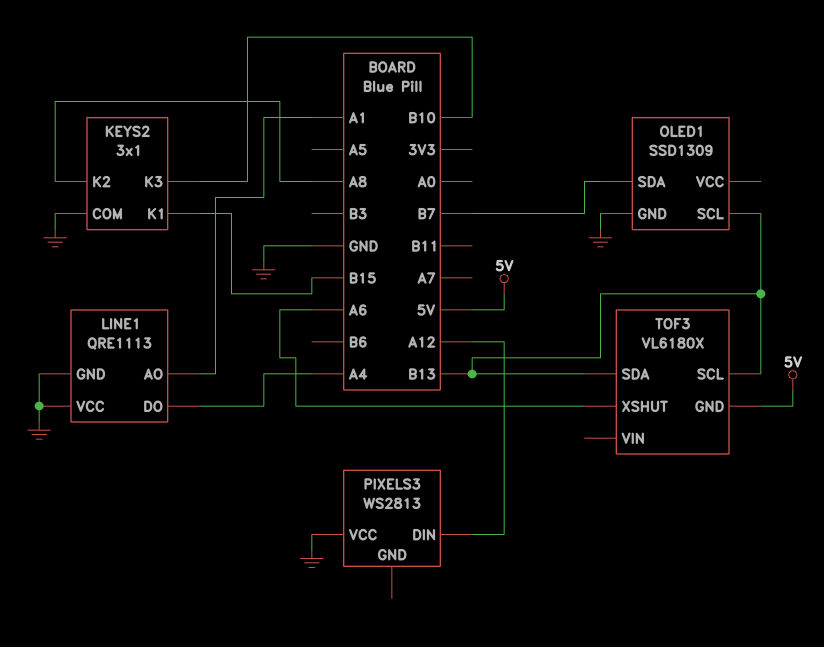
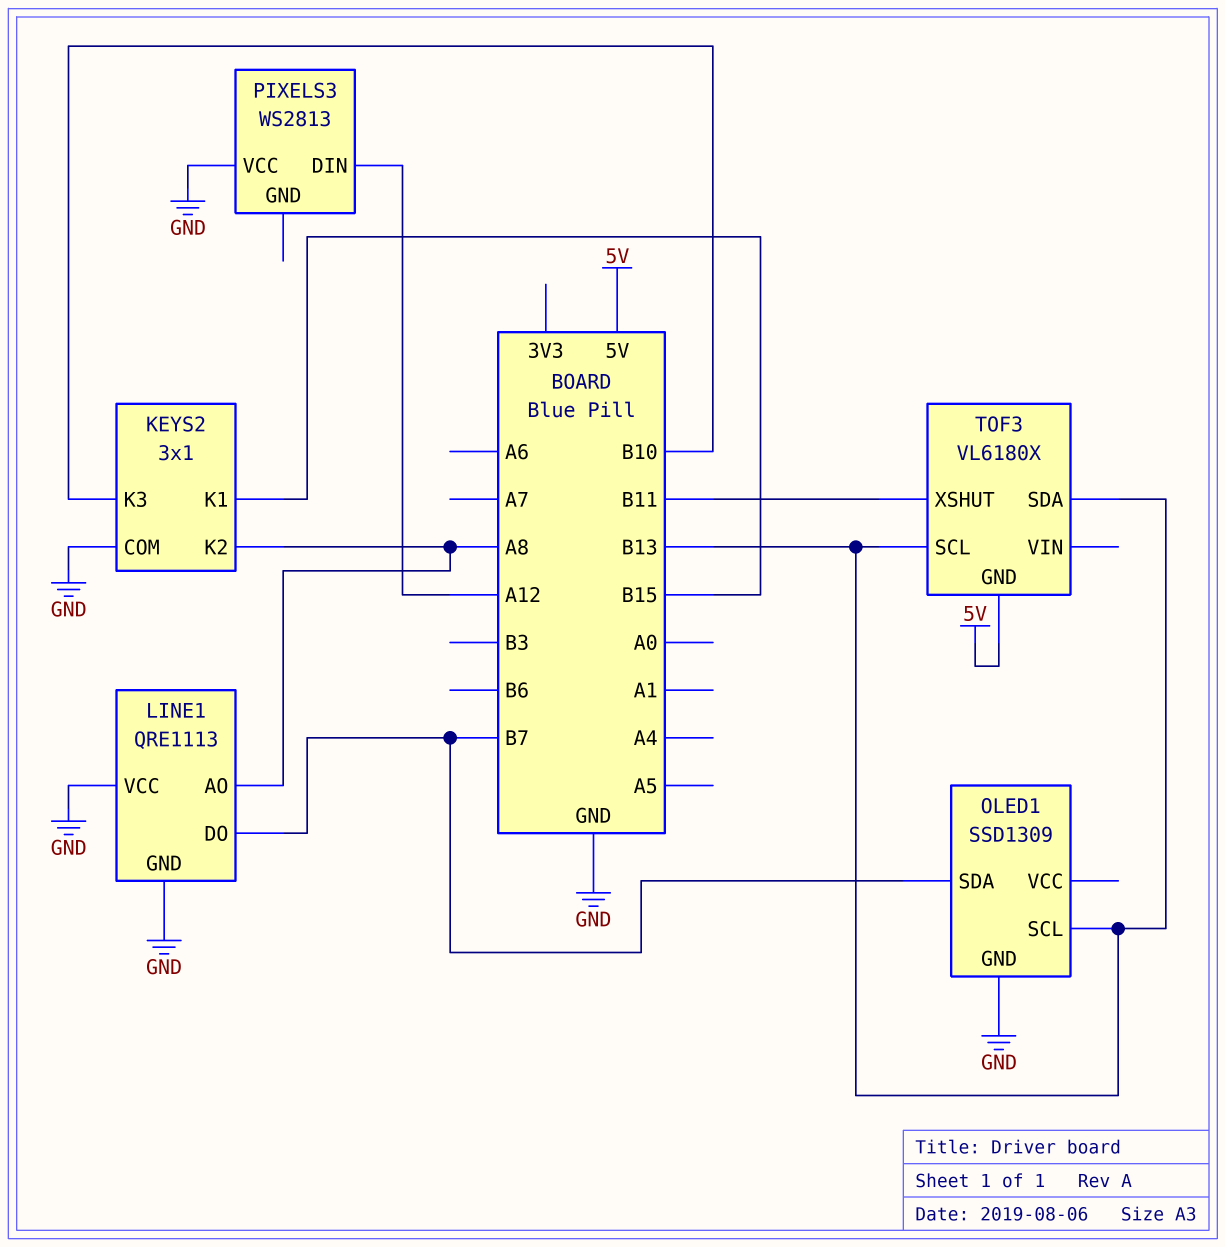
LINE1 pin AO: A1 -> A8
LINE1 pin DO: A4 -> B7
TOF3 pin XSHUT: A6 -> B11

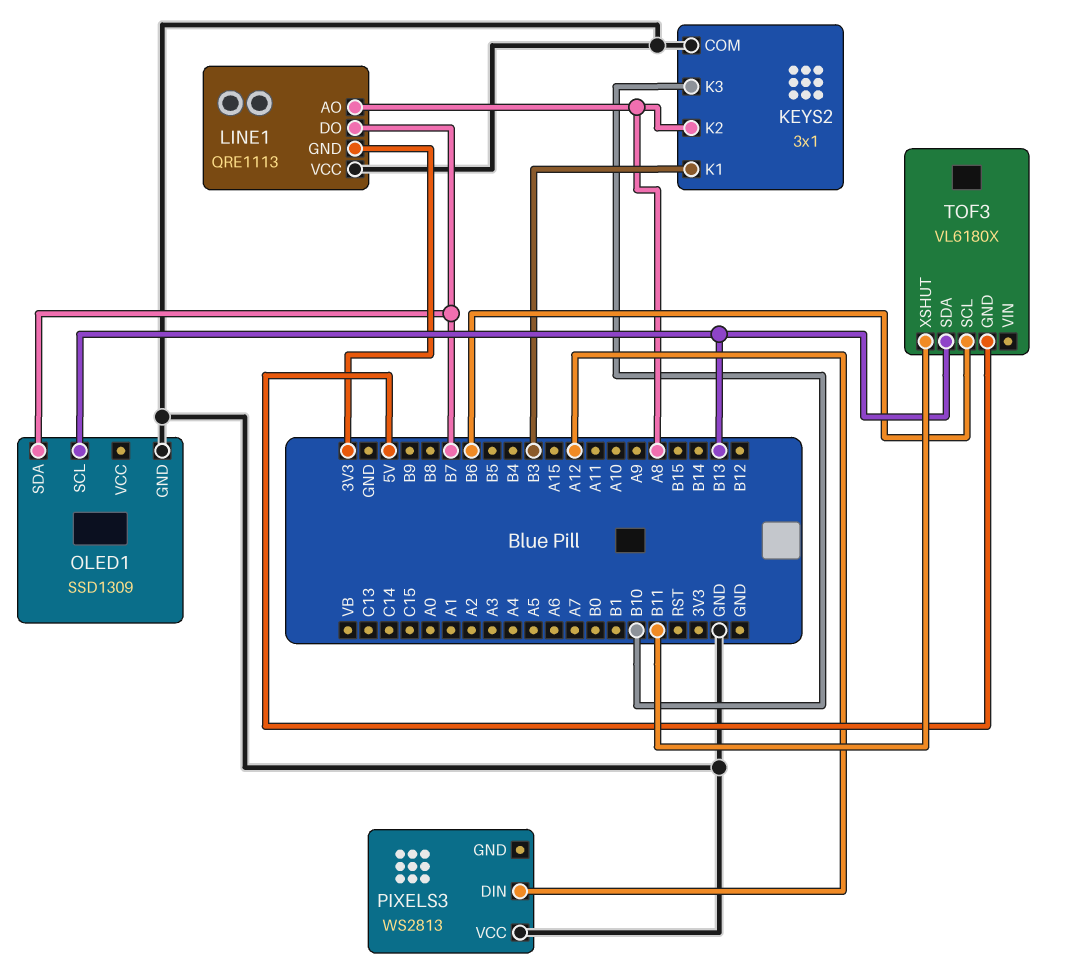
KEYS2 pin K1: B15 -> B3
LINE1 pin GND: GND -> 3V3
TOF3 pin SCL: B13 -> B6

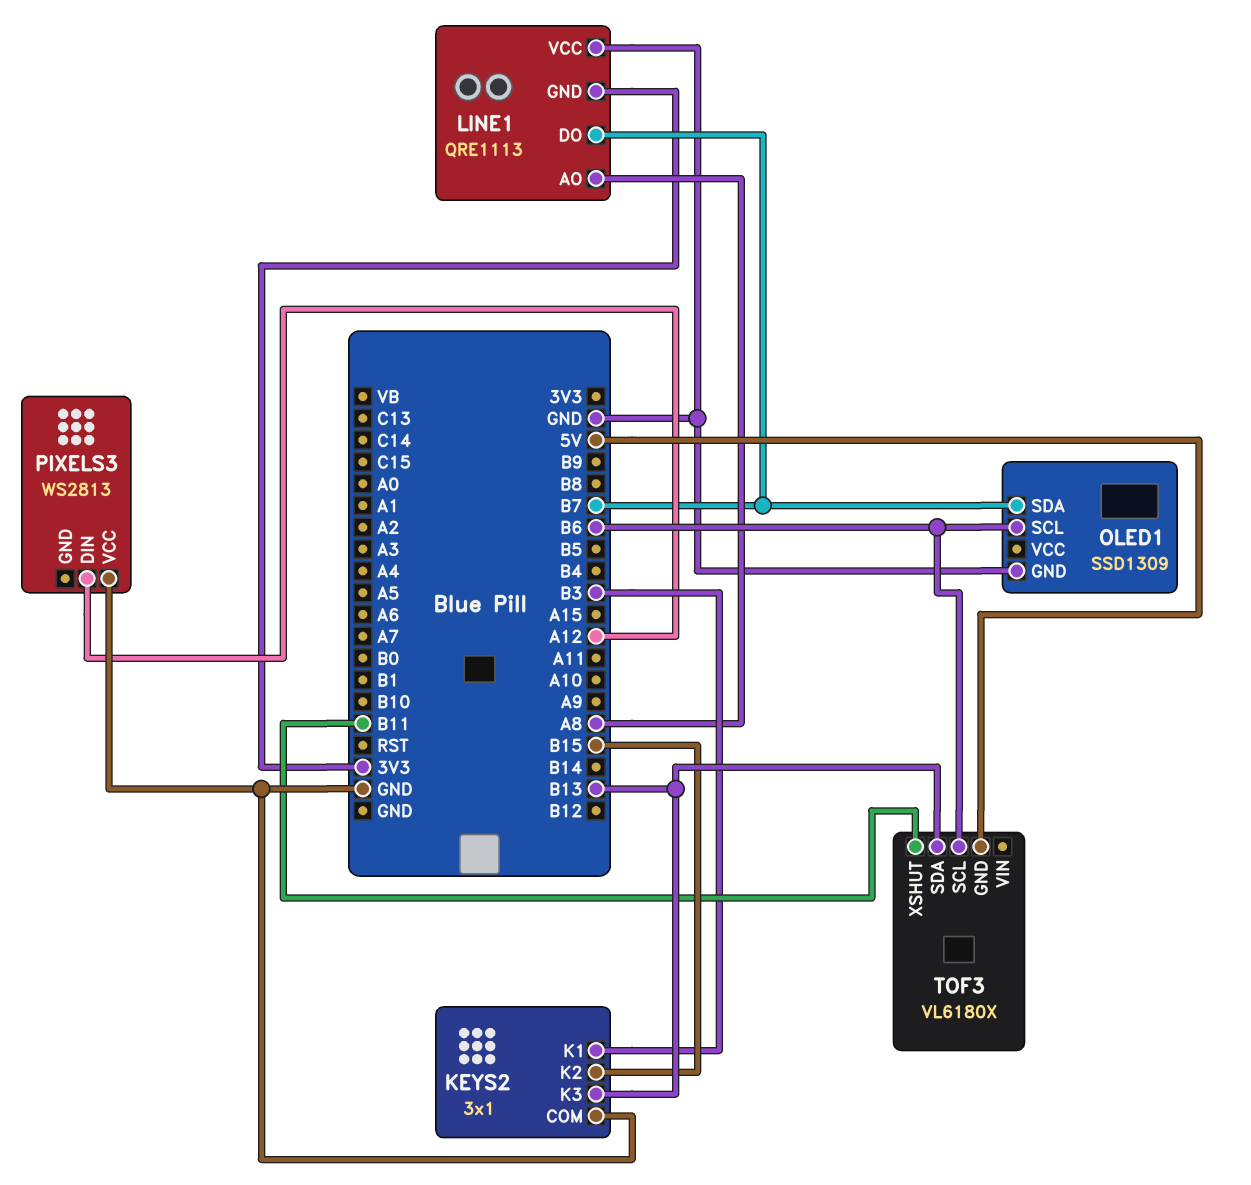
KEYS2 pin K2: A8 -> B15
KEYS2 pin K3: B10 -> B13
OLED1 pin SCL: B13 -> B6

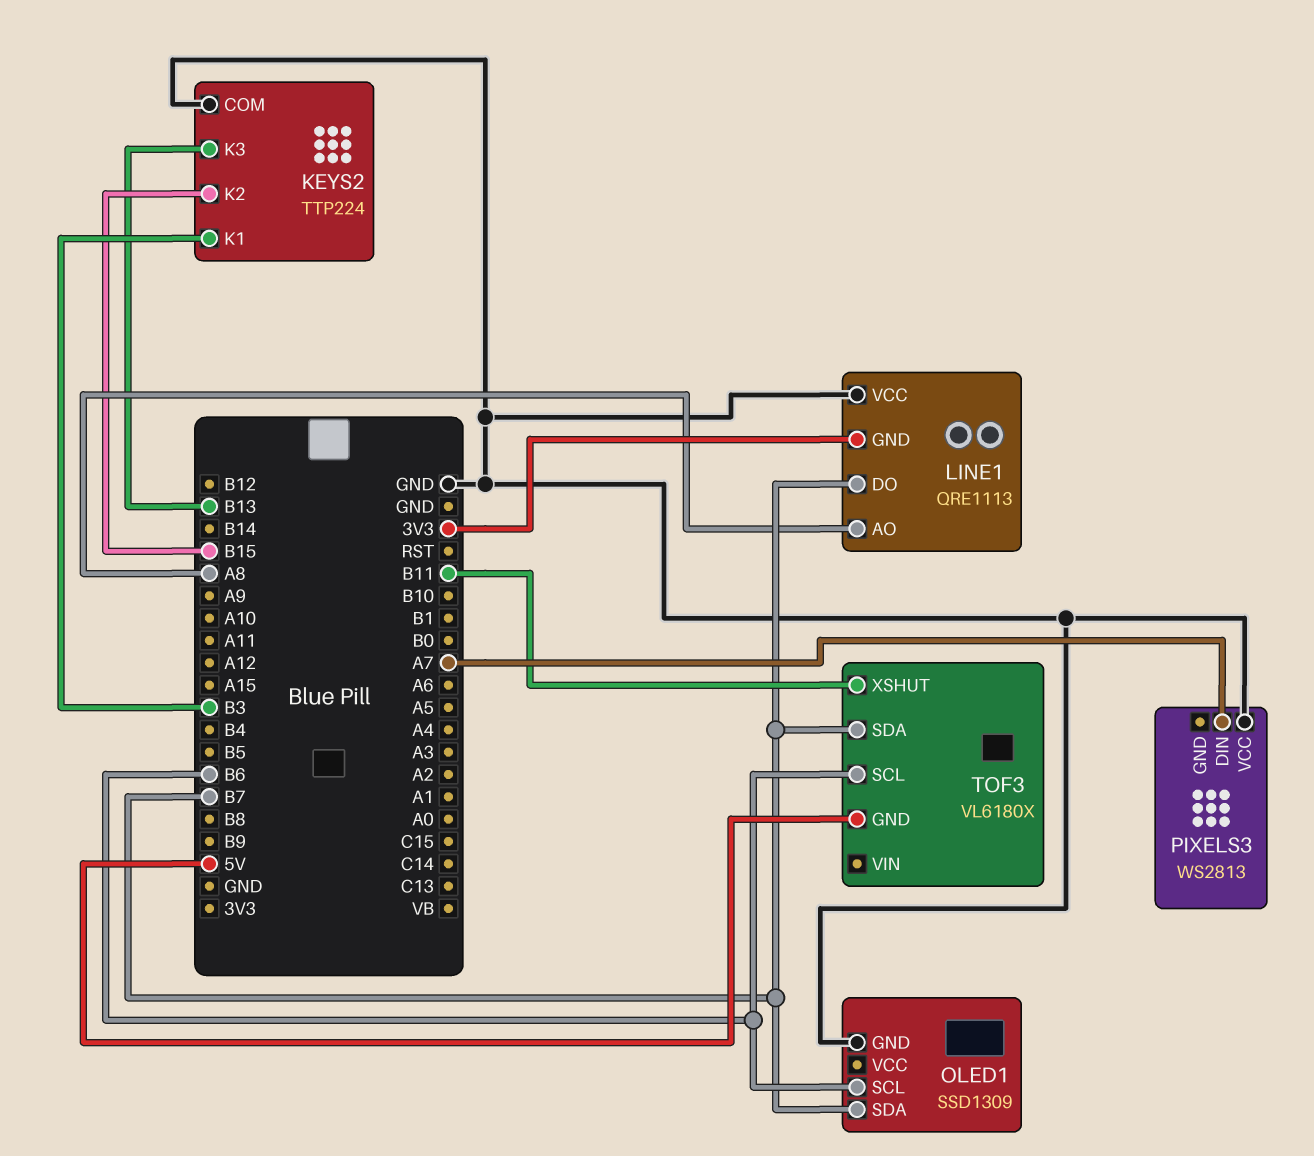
KEYS2: 3x1 -> TTP224
PIXELS3 pin DIN: A12 -> A7
TOF3 pin SDA: B13 -> B7

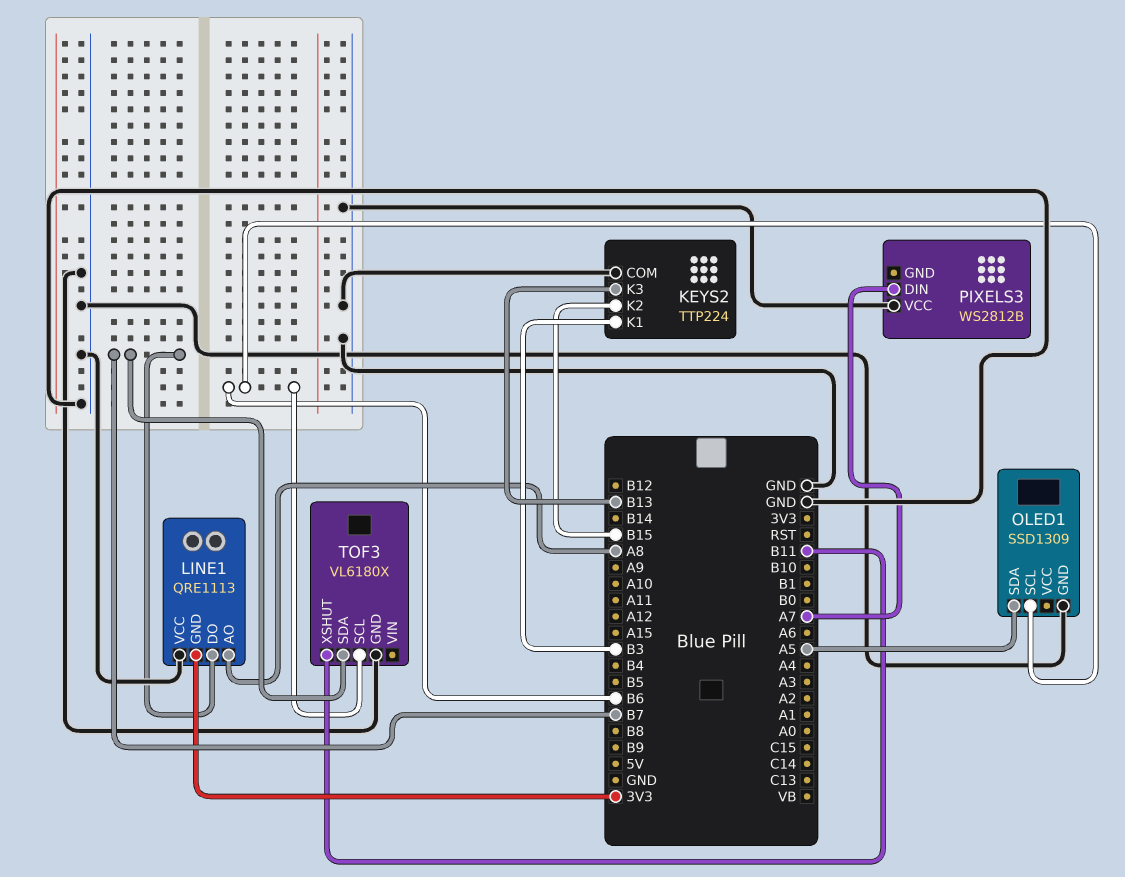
OLED1 pin SDA: B7 -> A5
PIXELS3: WS2813 -> WS2812B
TOF3 pin GND: 5V -> GND

